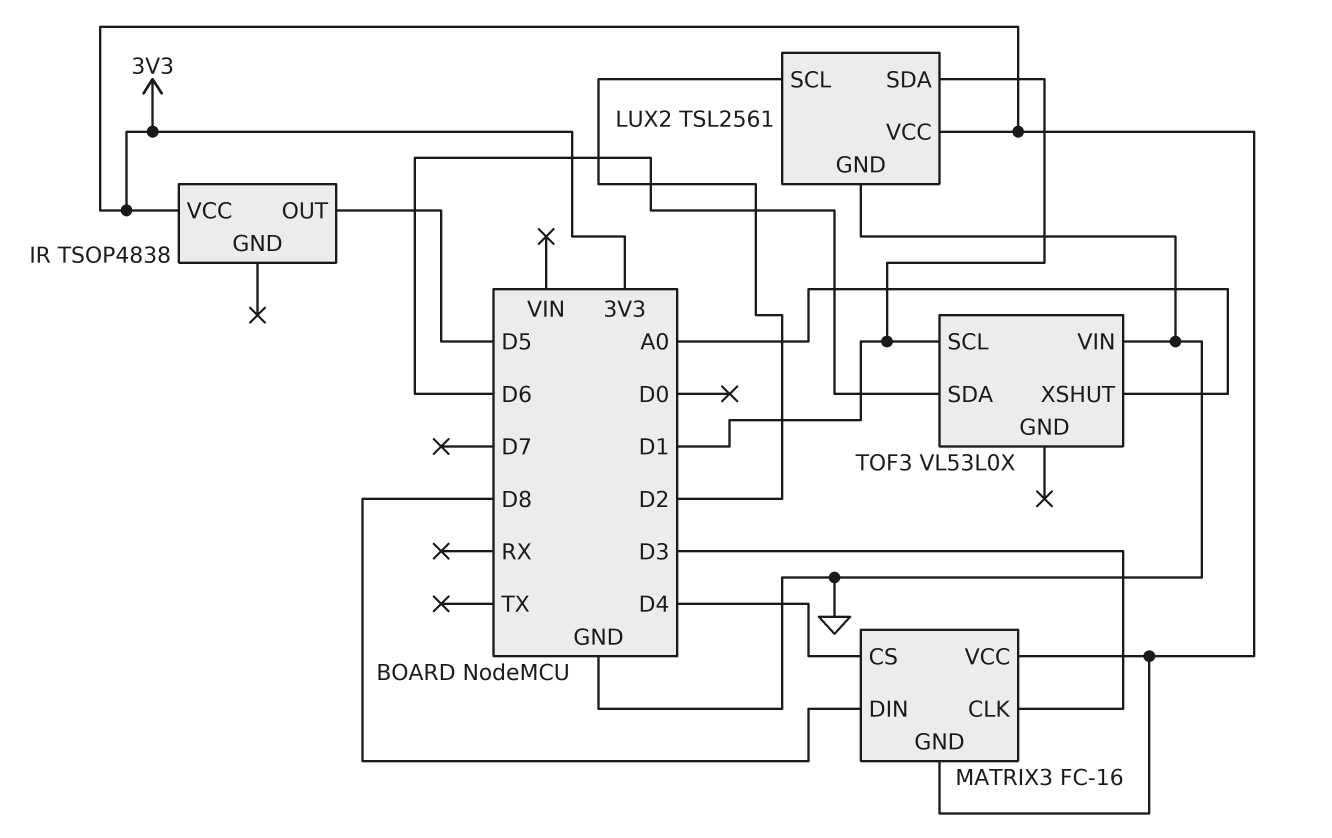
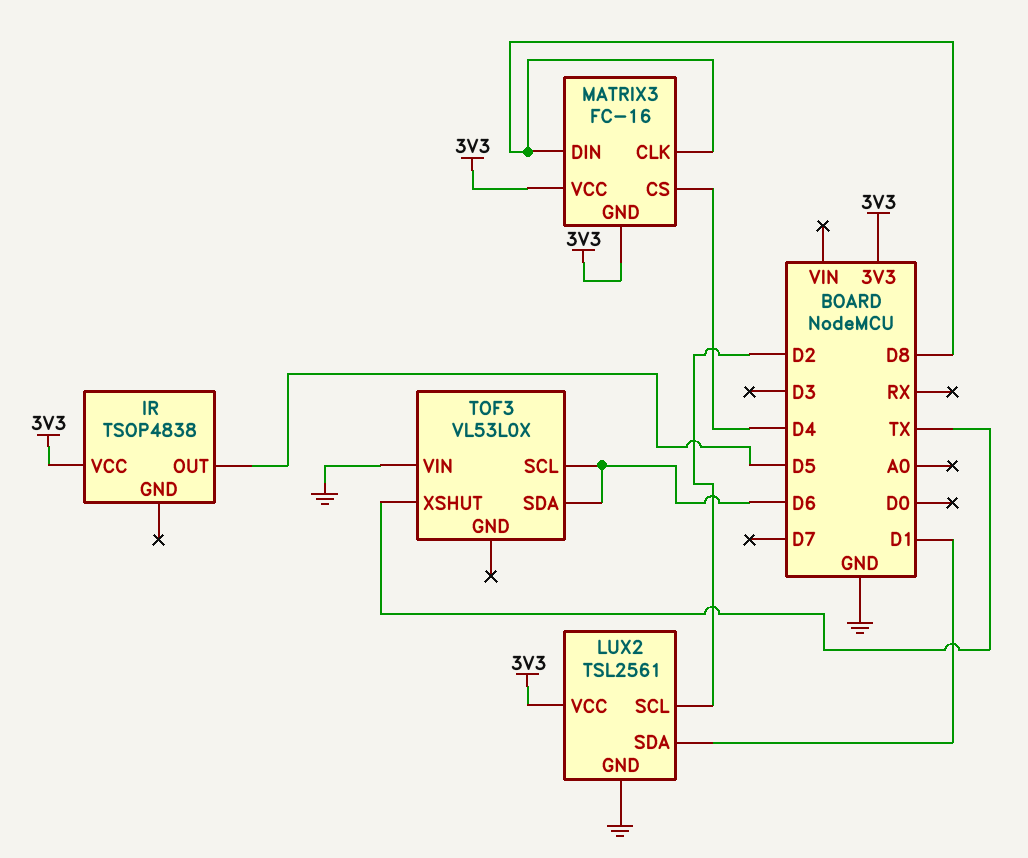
MATRIX3 pin CLK: D3 -> D8
TOF3 pin SCL: D1 -> D6
TOF3 pin XSHUT: A0 -> TX

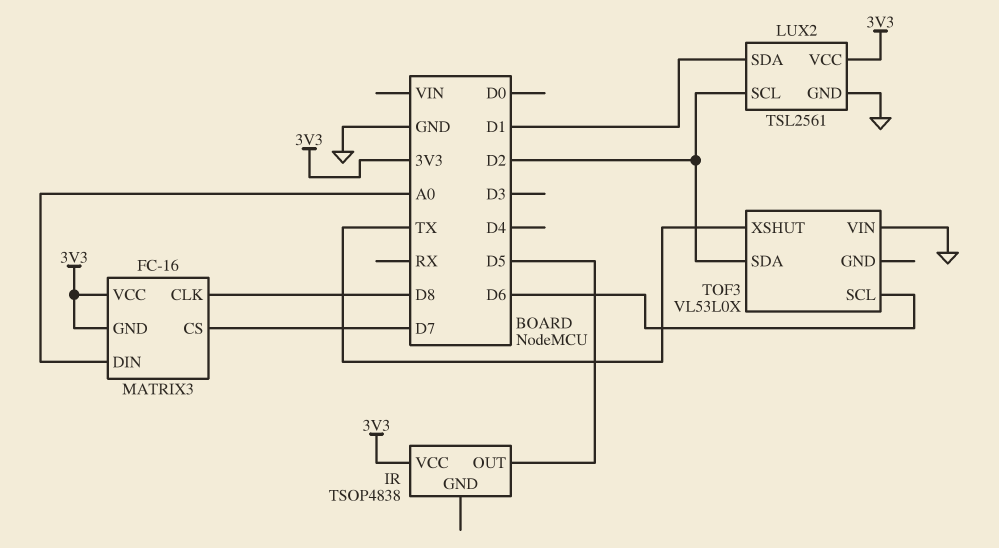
MATRIX3 pin CS: D4 -> D7
MATRIX3 pin DIN: D8 -> A0
TOF3 pin SDA: D6 -> D2

